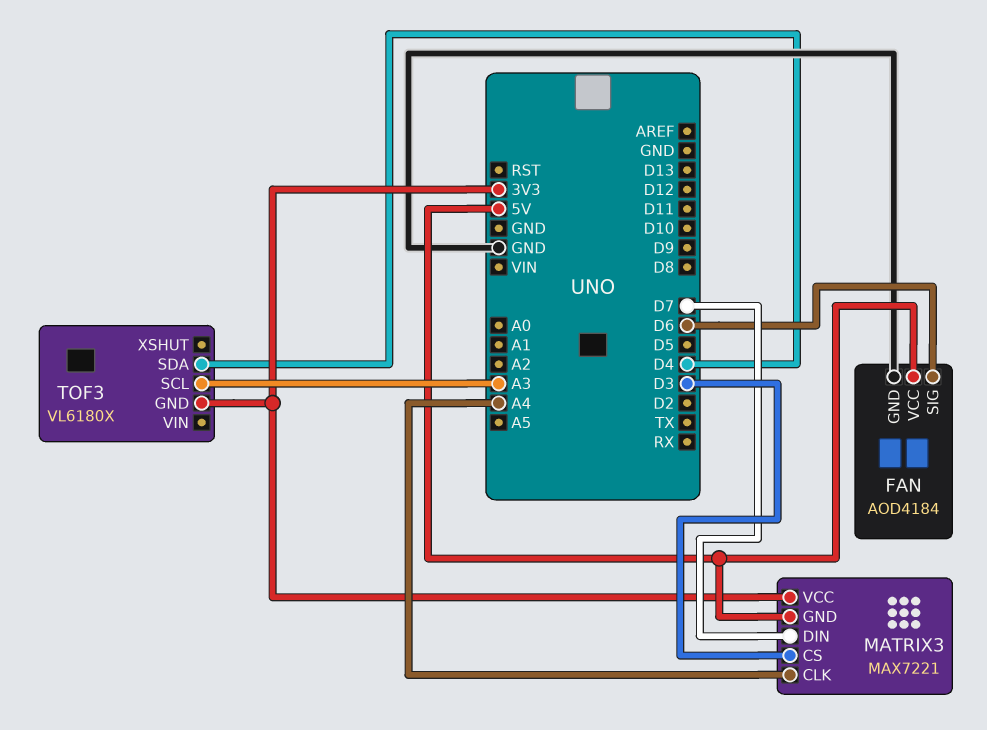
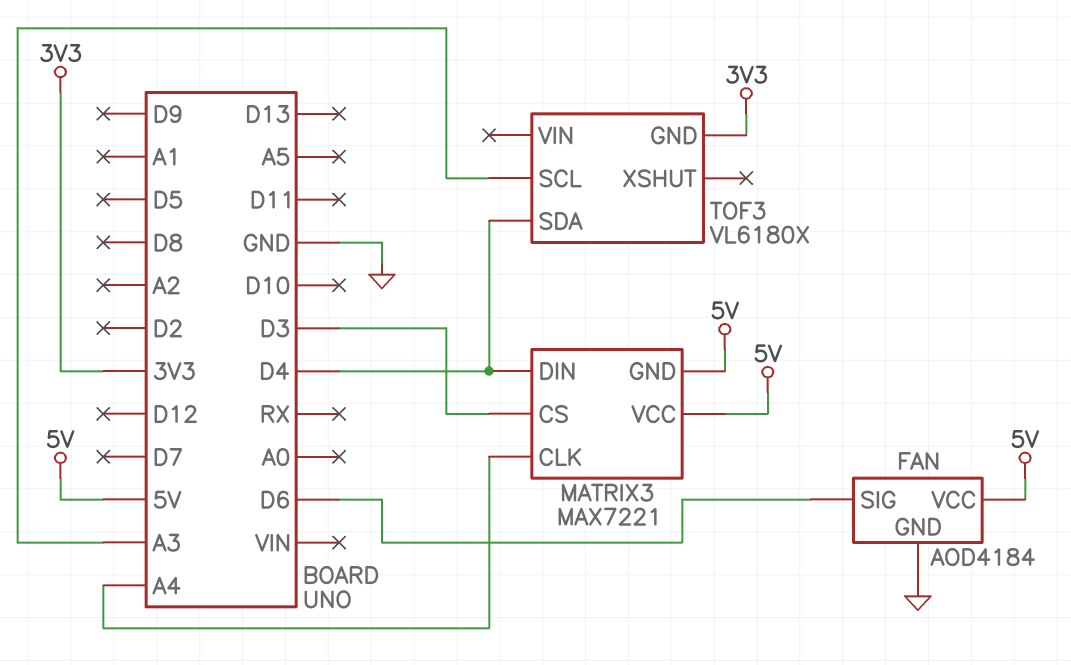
MATRIX3 pin DIN: D7 -> D4
MATRIX3 pin VCC: 3V3 -> 5V

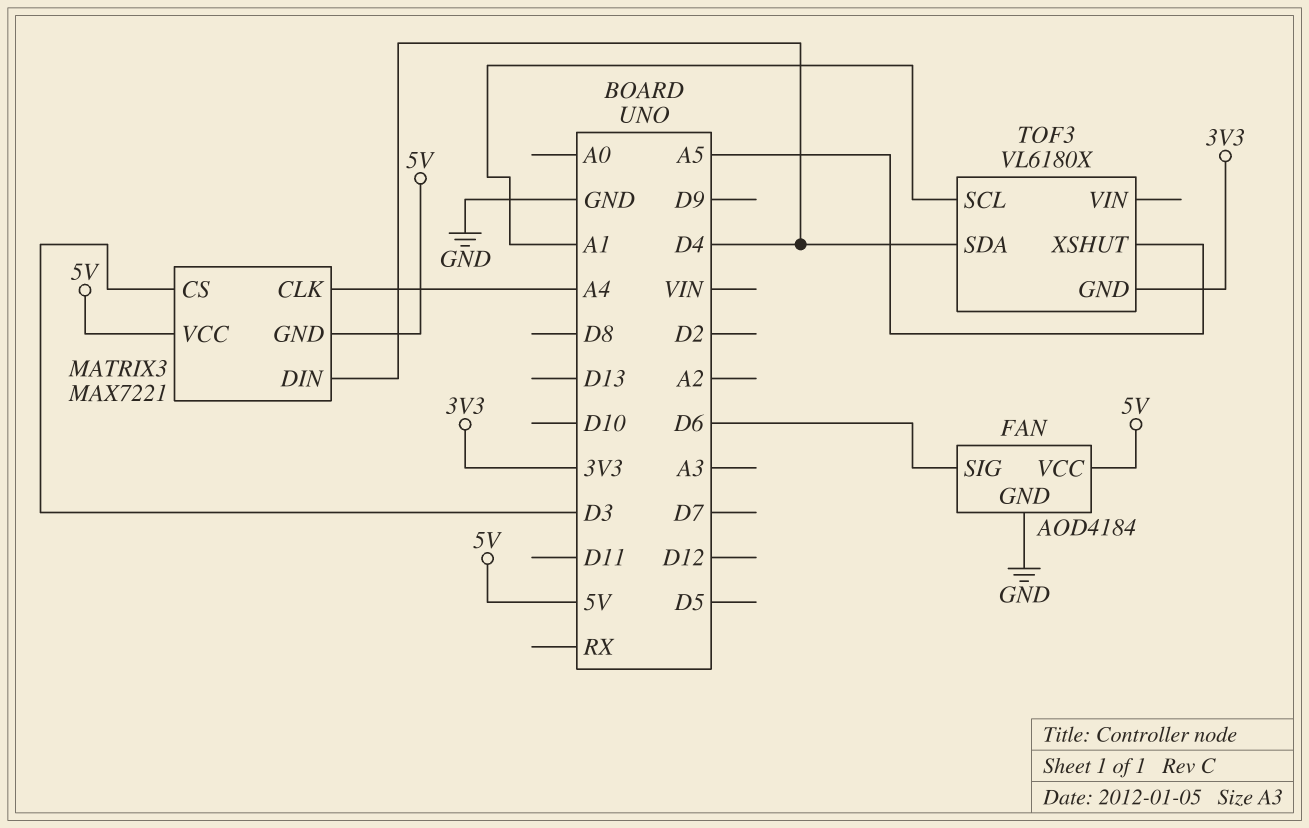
TOF3 pin SCL: A3 -> A1
TOF3 pin XSHUT: none -> A5

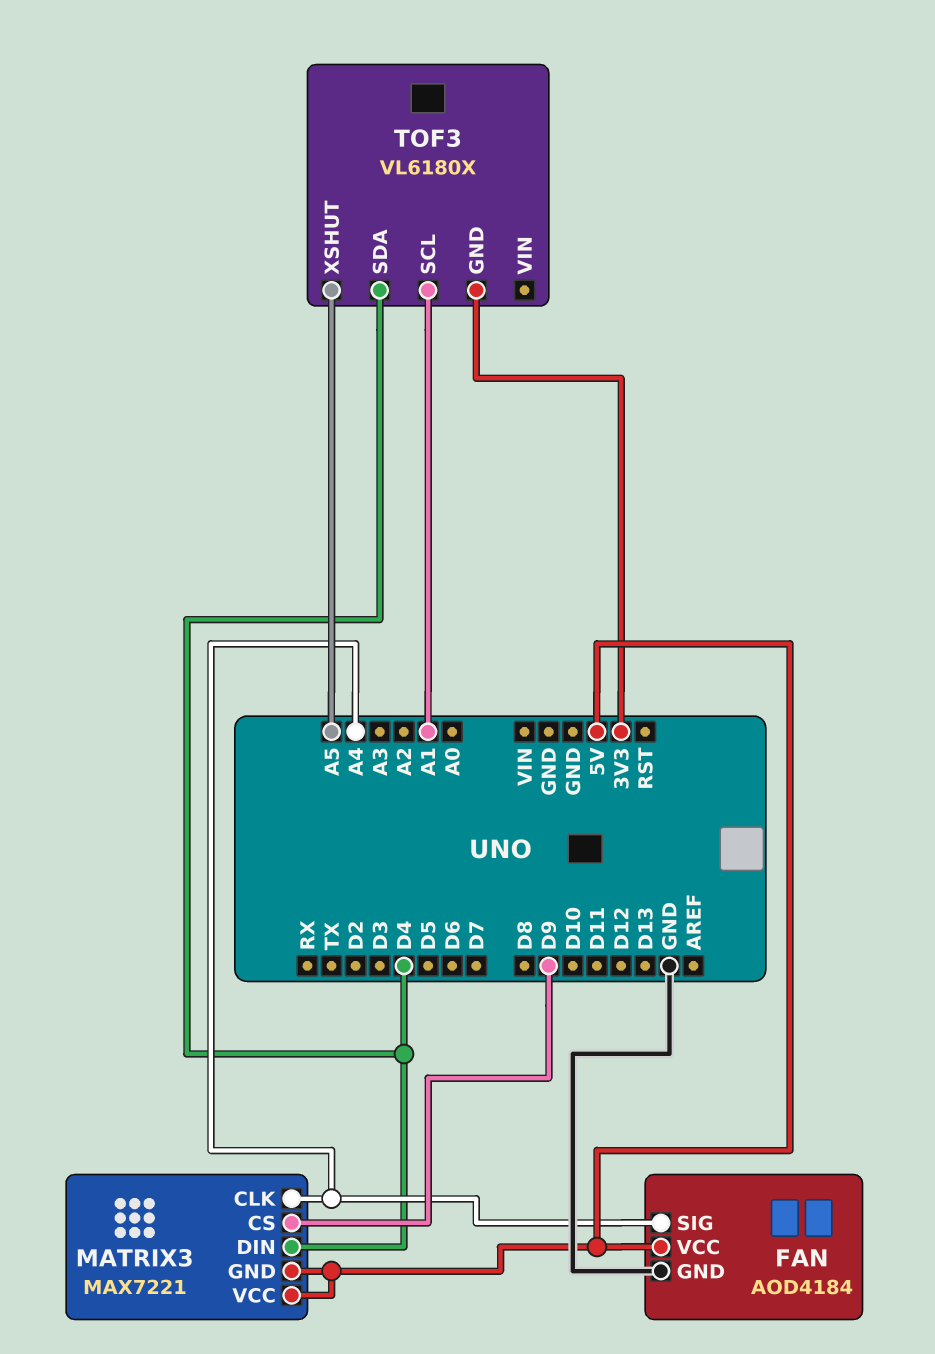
FAN pin SIG: D6 -> A4
MATRIX3 pin CS: D3 -> D9

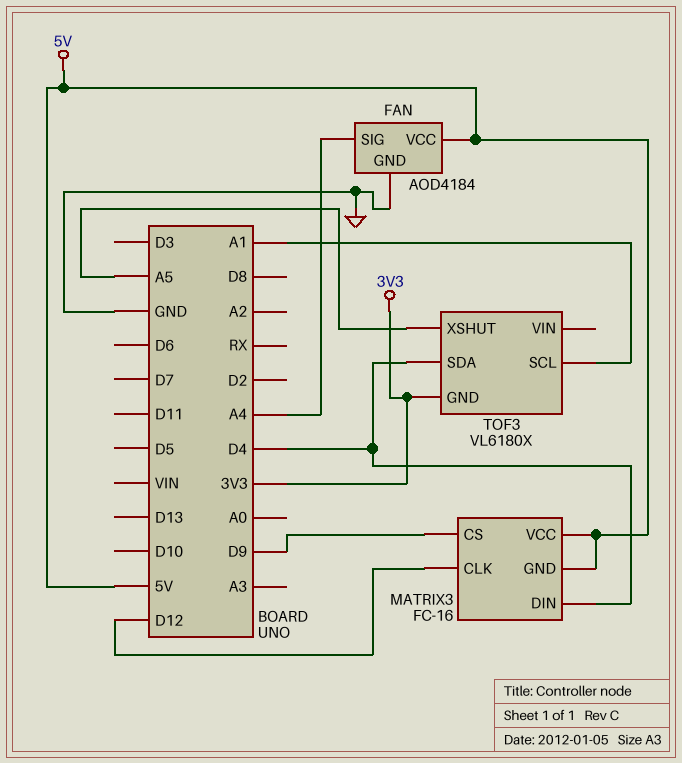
MATRIX3: MAX7221 -> FC-16
MATRIX3 pin CLK: A4 -> D12

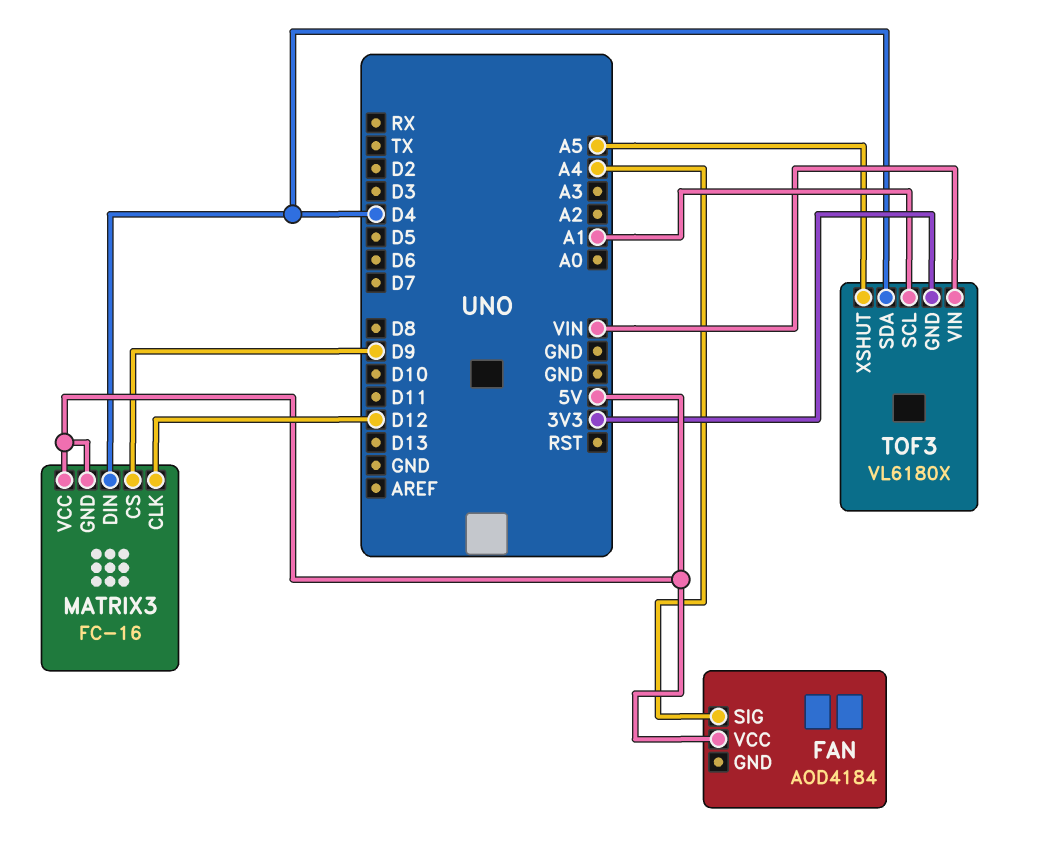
FAN pin GND: GND -> none
TOF3 pin VIN: none -> VIN

